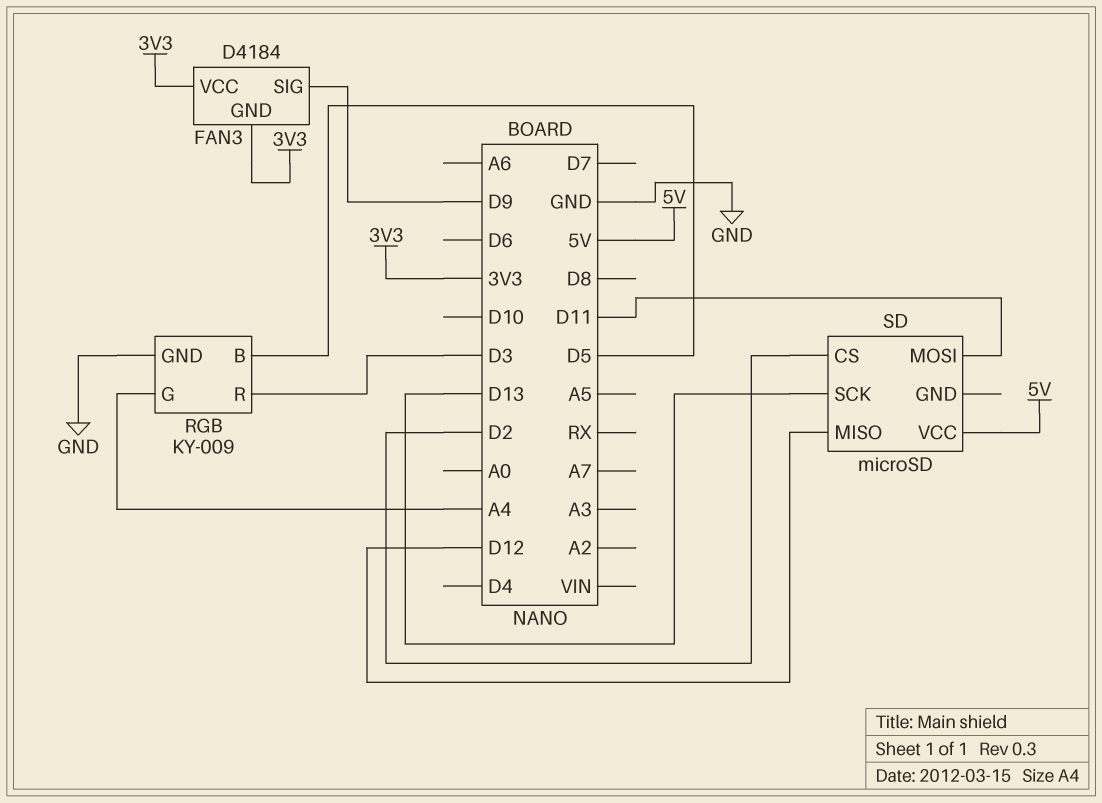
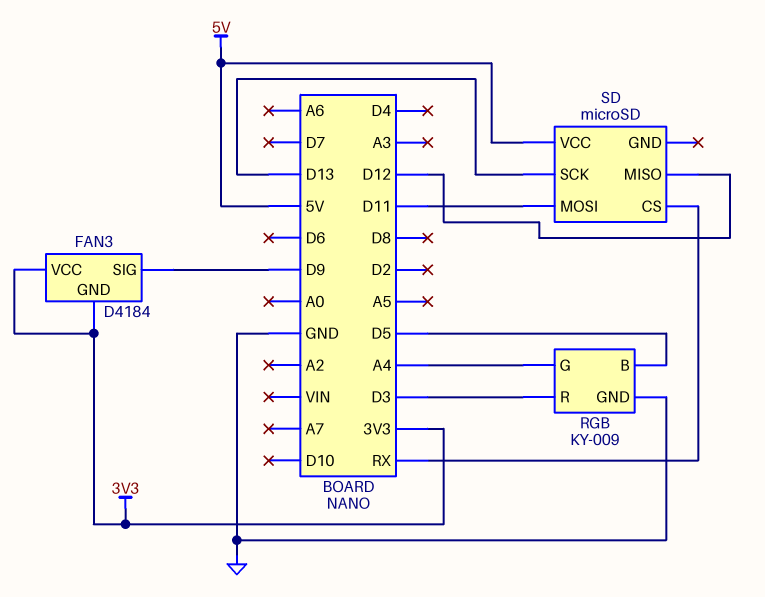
SD pin CS: D2 -> RX

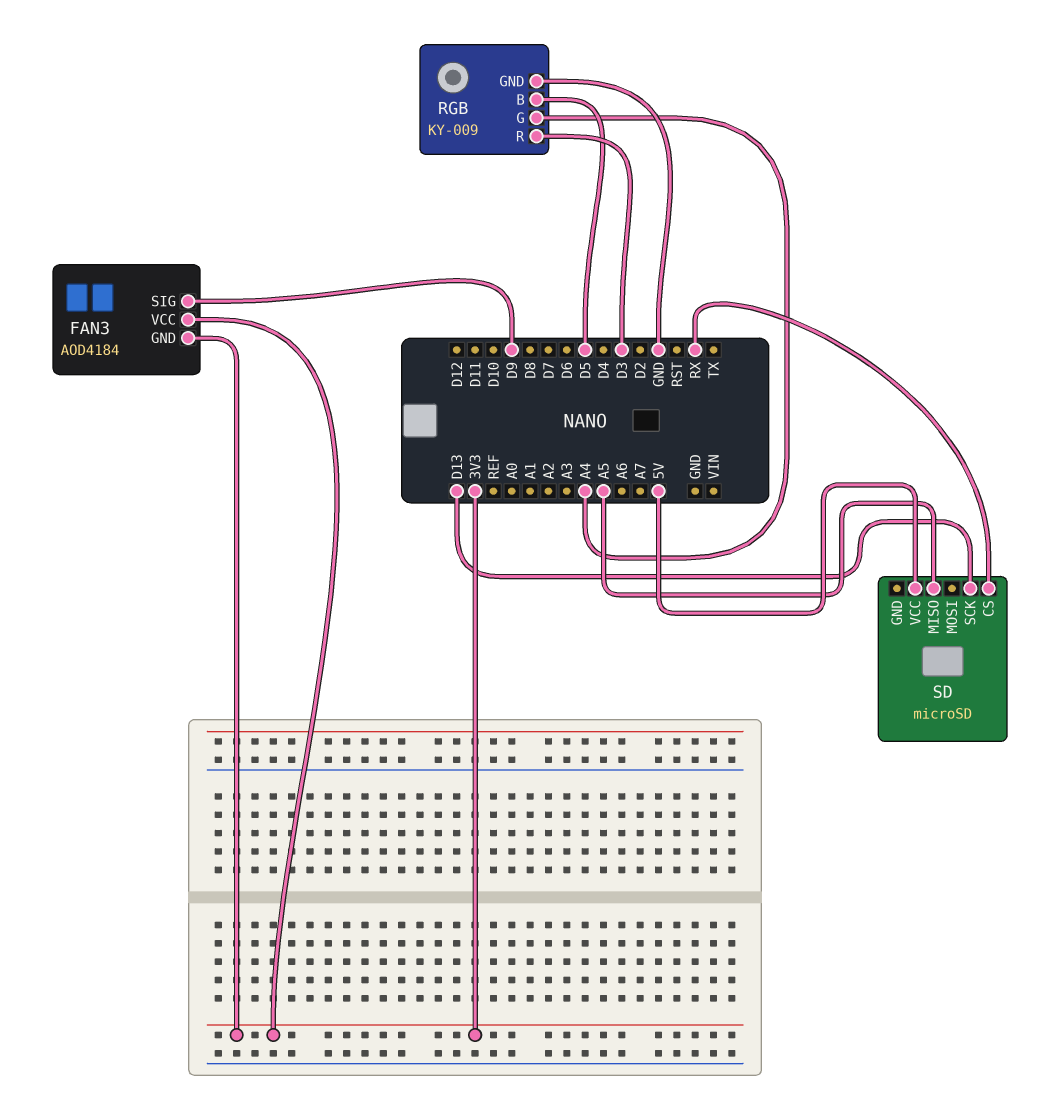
FAN3: D4184 -> AOD4184
SD pin MISO: D12 -> A5
SD pin MOSI: D11 -> none

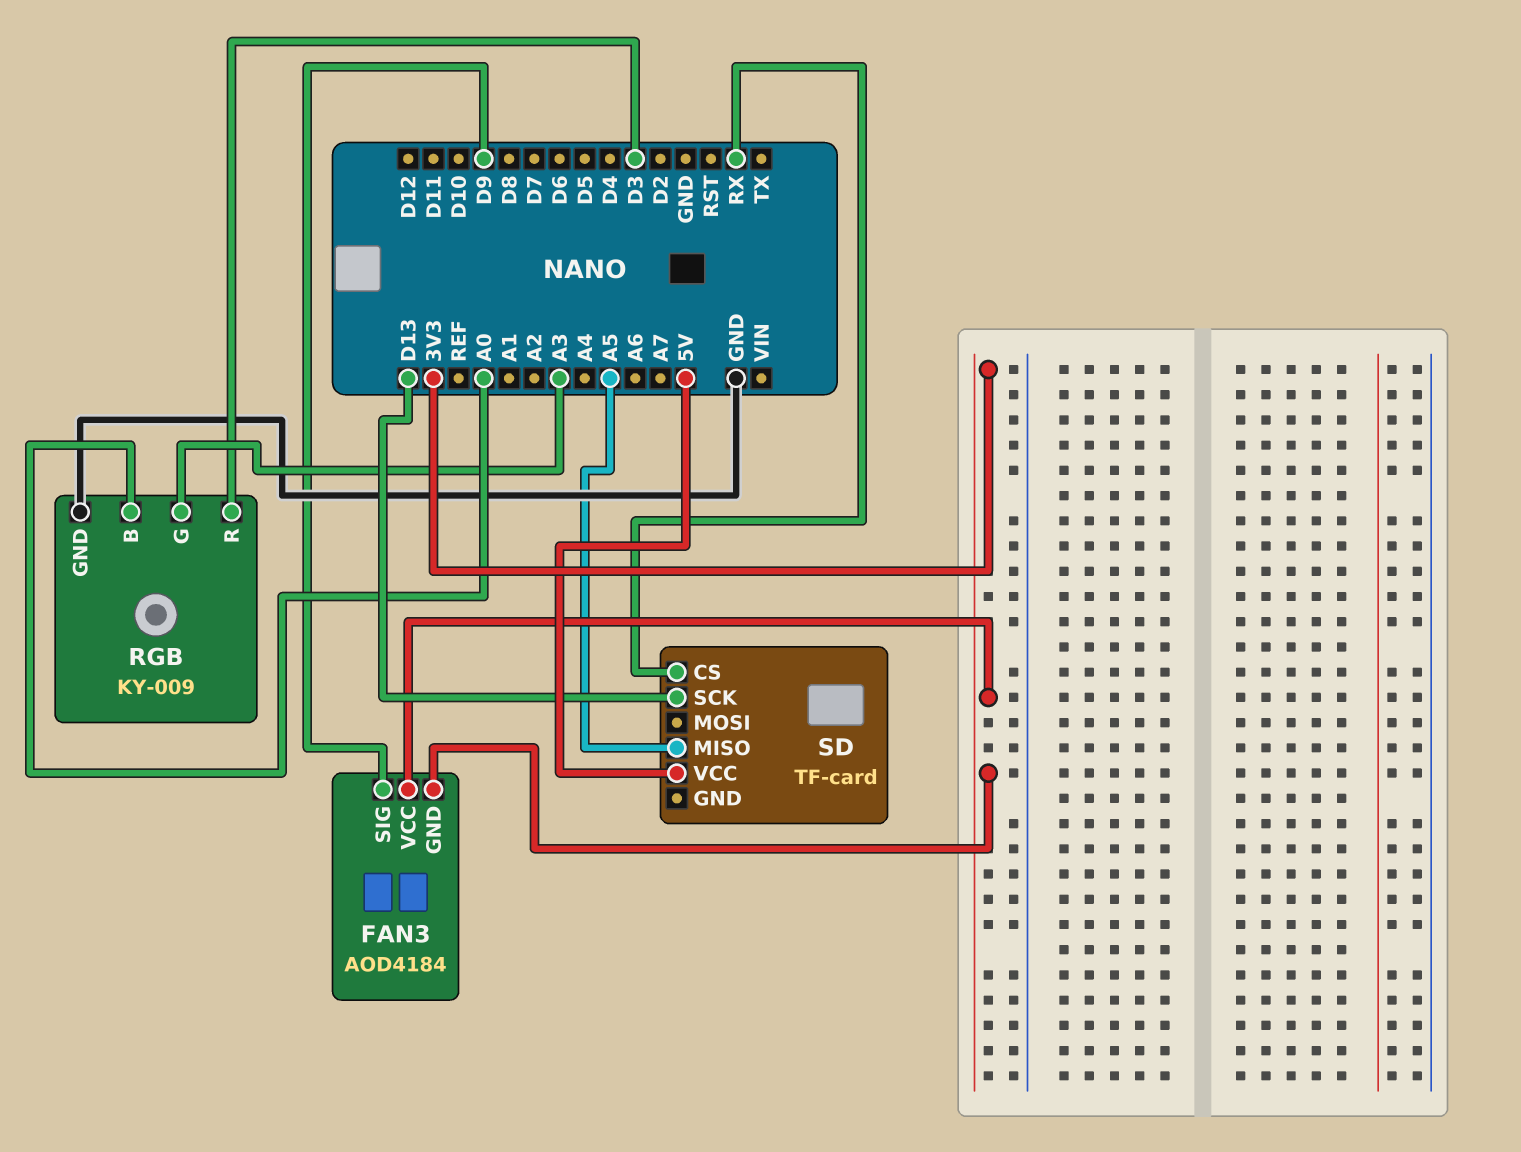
RGB pin B: D5 -> A0
RGB pin G: A4 -> A3
SD: microSD -> TF-card

